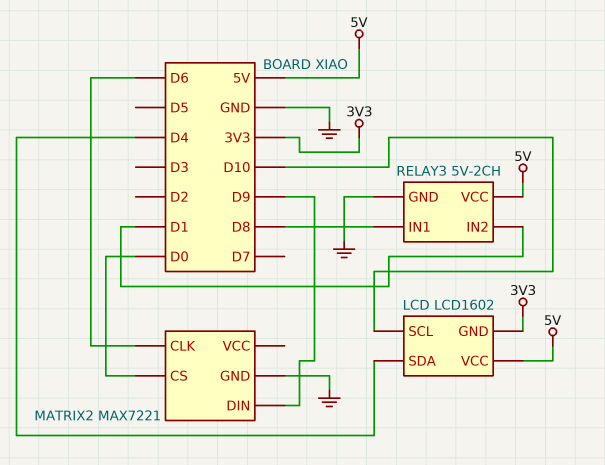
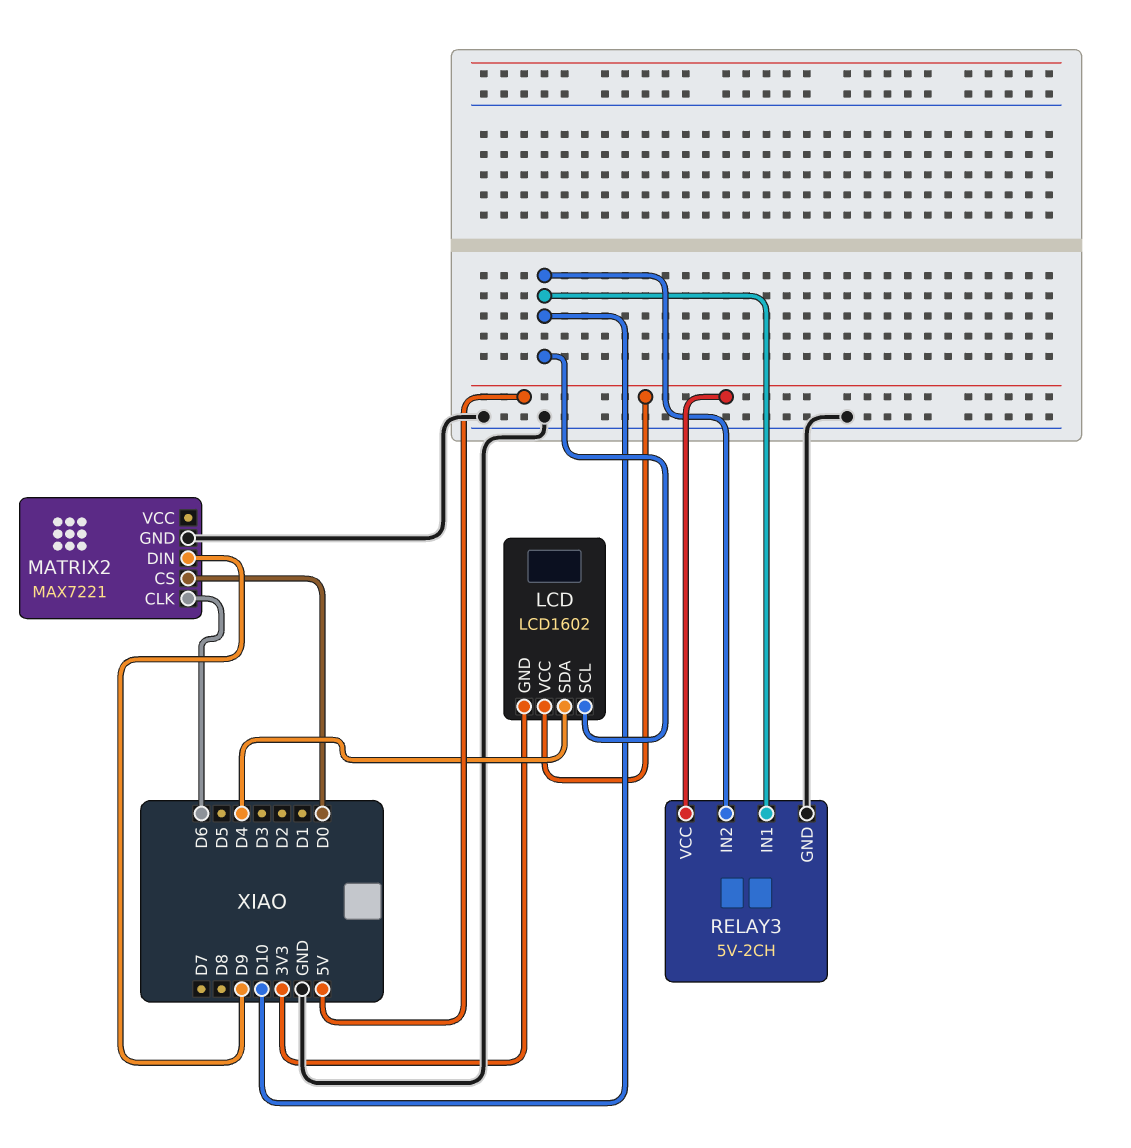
RELAY3 pin IN1: D8 -> D10
RELAY3 pin IN2: D1 -> D10

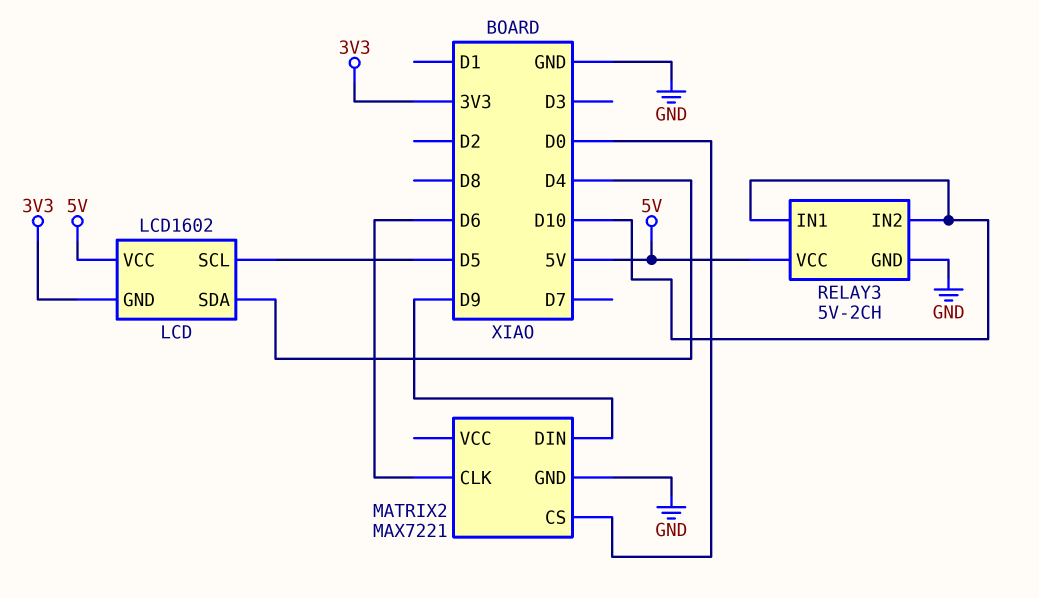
LCD pin SCL: D10 -> D5

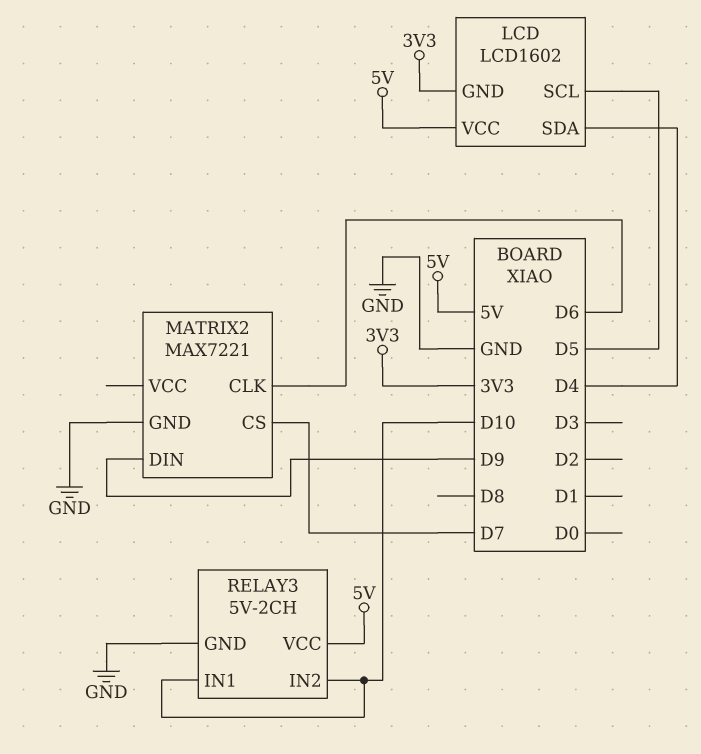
MATRIX2 pin CS: D0 -> D7

